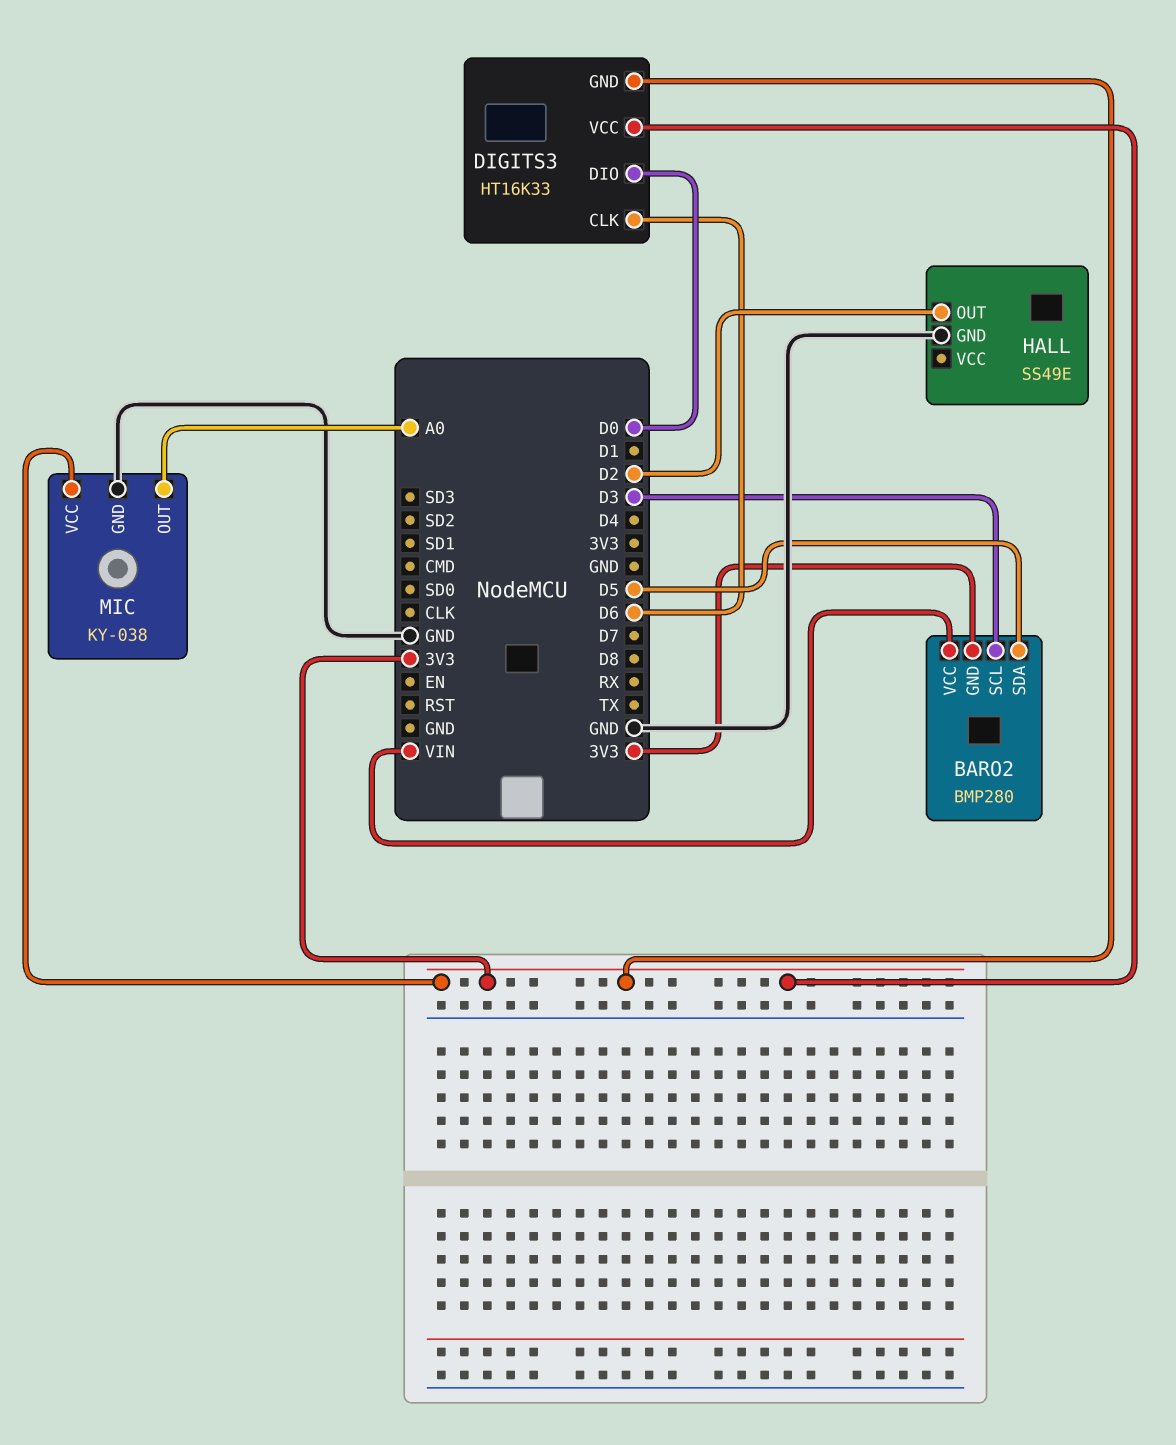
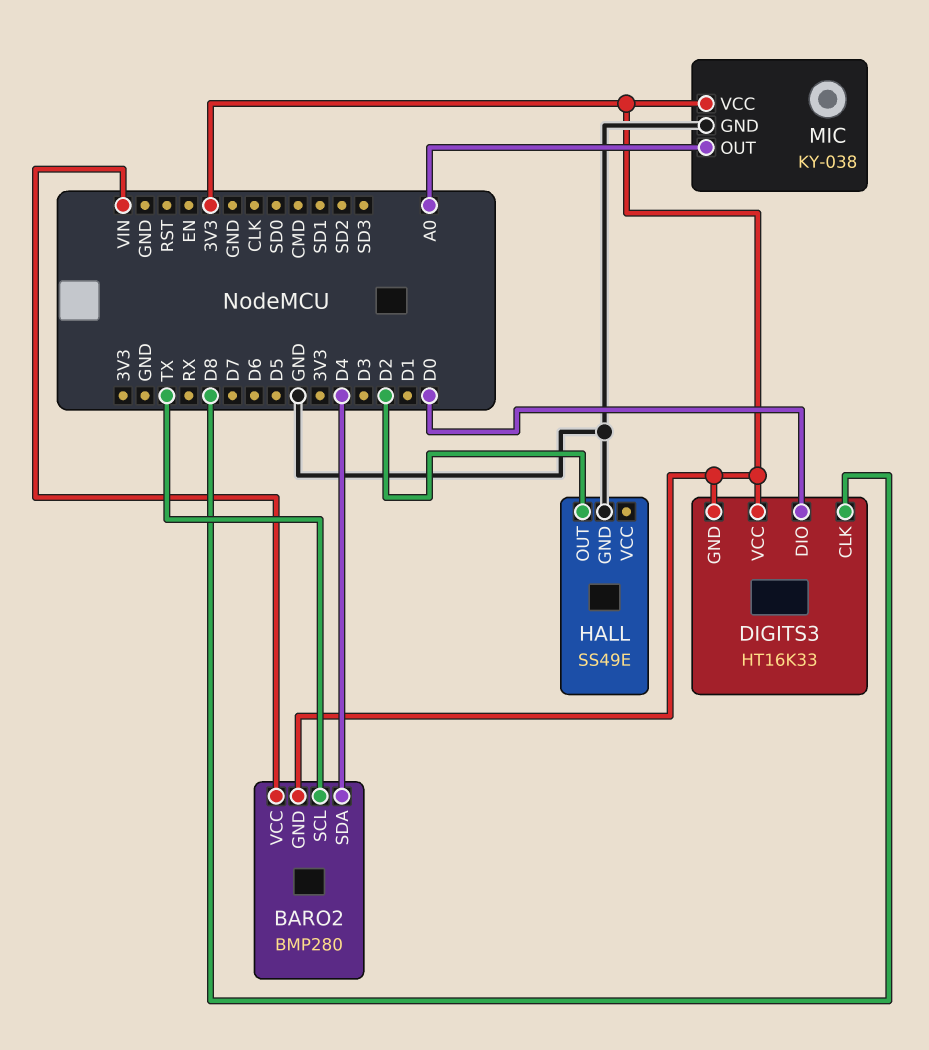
BARO2 pin SCL: D3 -> TX
BARO2 pin SDA: D5 -> D4
DIGITS3 pin CLK: D6 -> D8

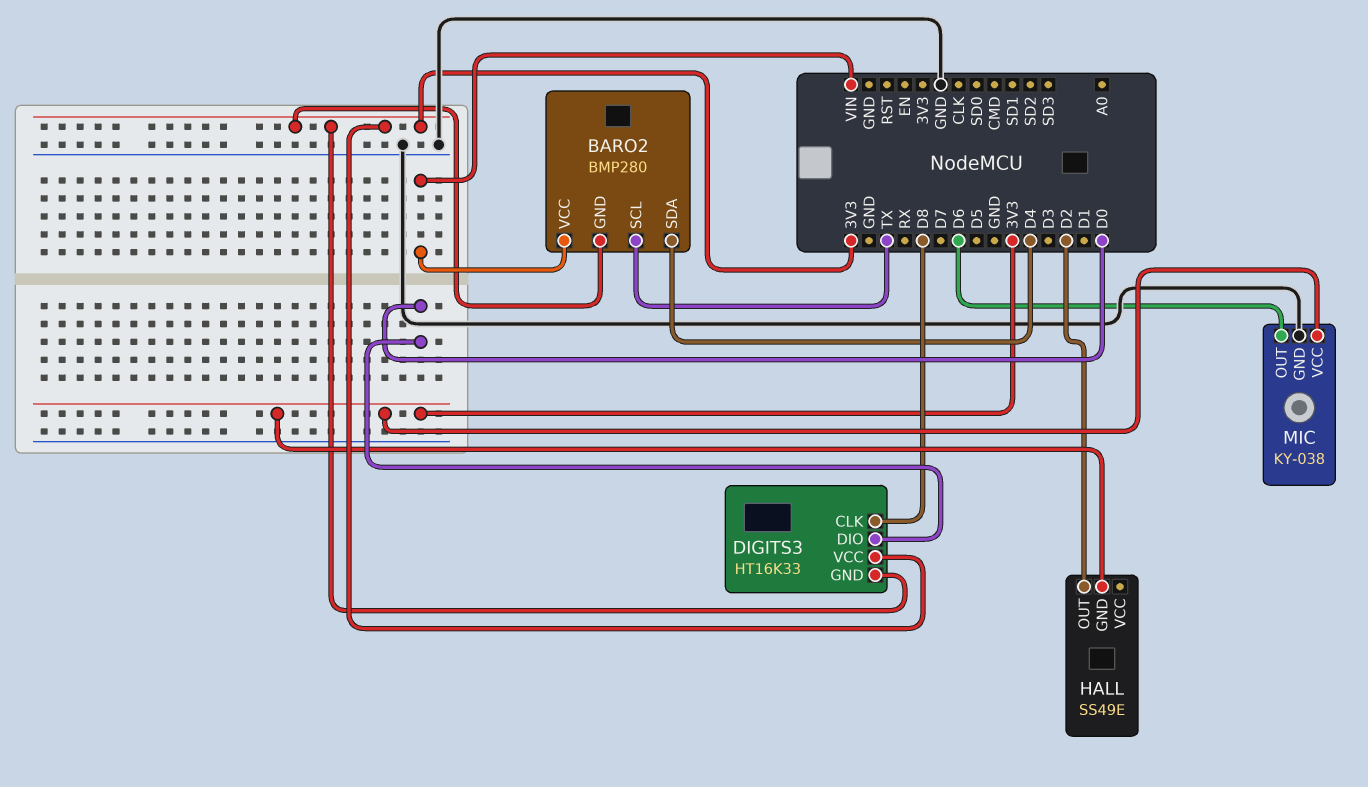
HALL pin GND: GND -> 3V3
MIC pin OUT: A0 -> D6

